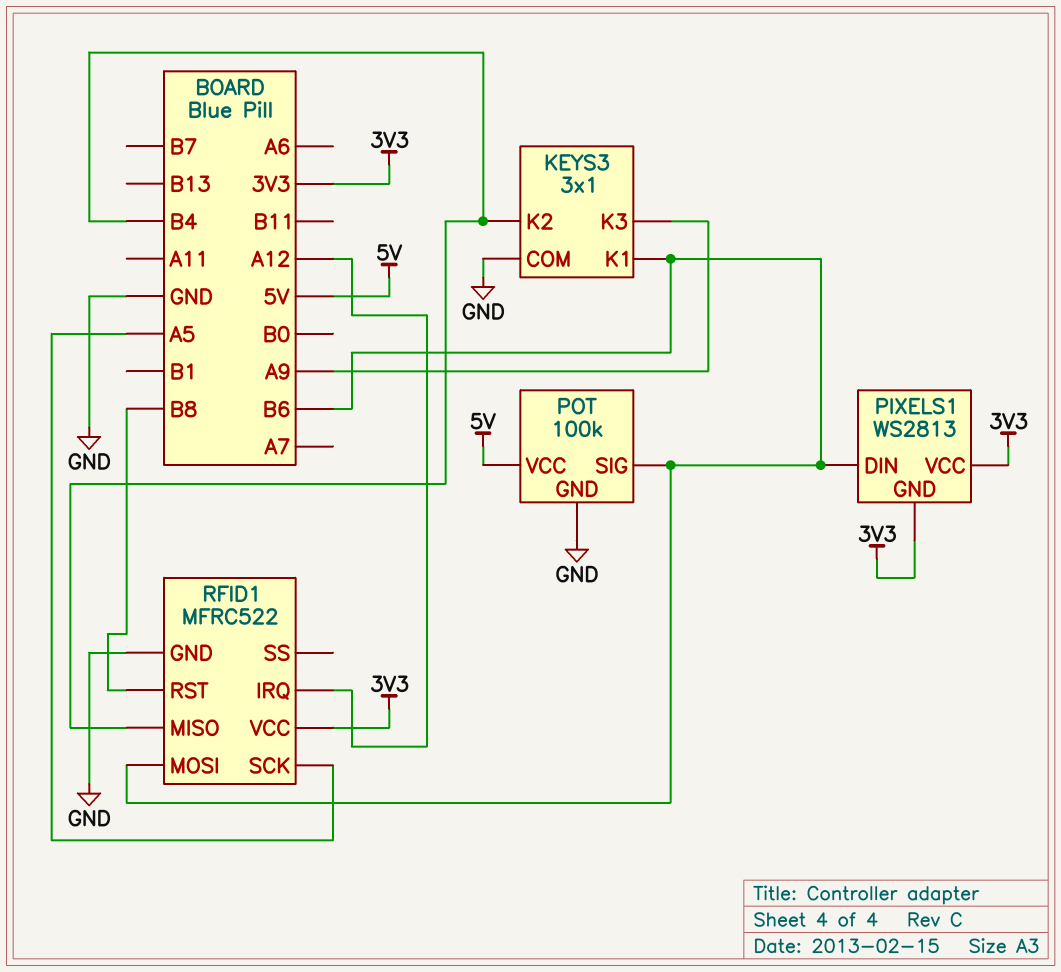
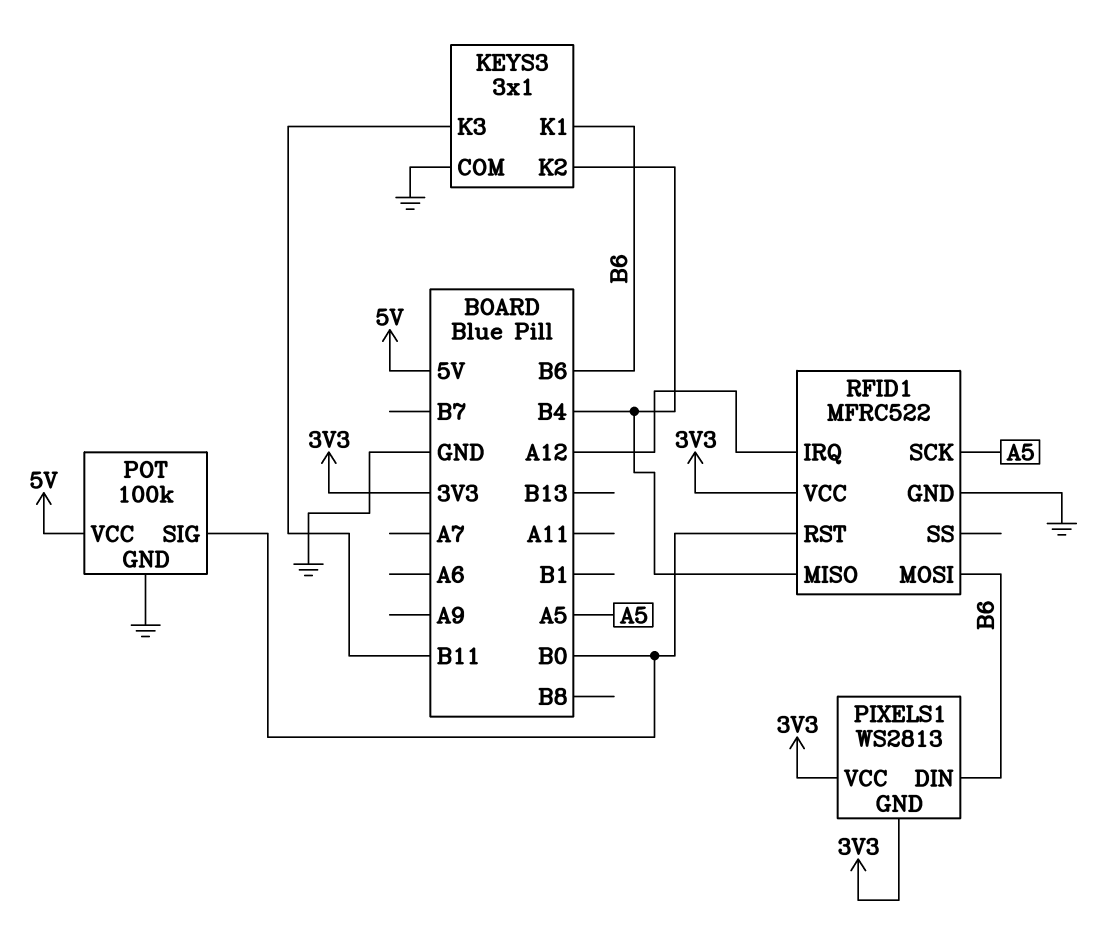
KEYS3 pin K3: A9 -> B11
POT pin SIG: B6 -> B0
RFID1 pin RST: B8 -> B0

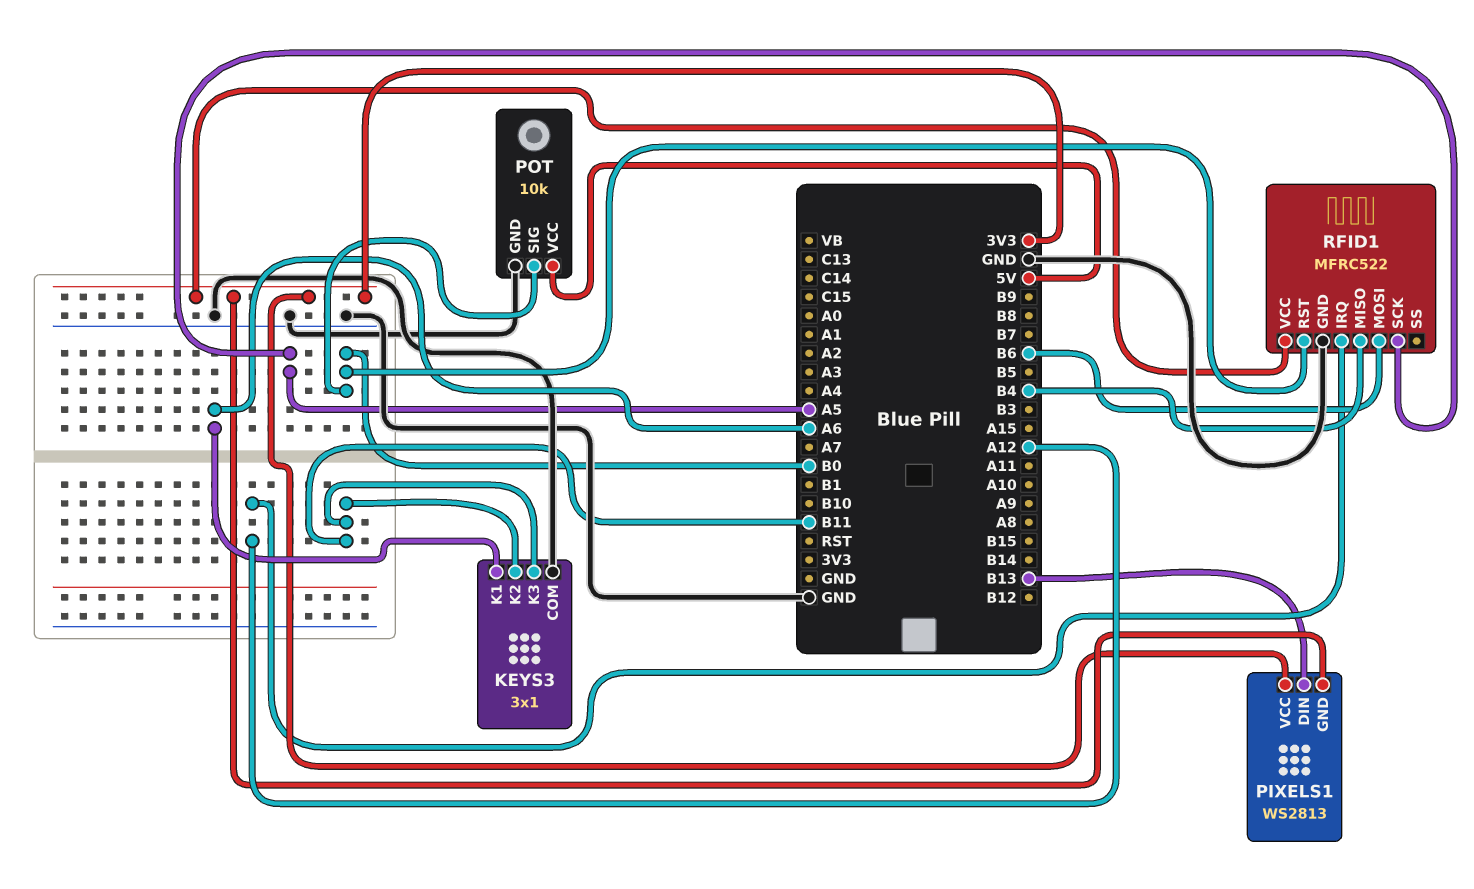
KEYS3 pin K1: B6 -> A6
KEYS3 pin K2: B4 -> B11
PIXELS1 pin DIN: B6 -> B13
POT: 100k -> 10k

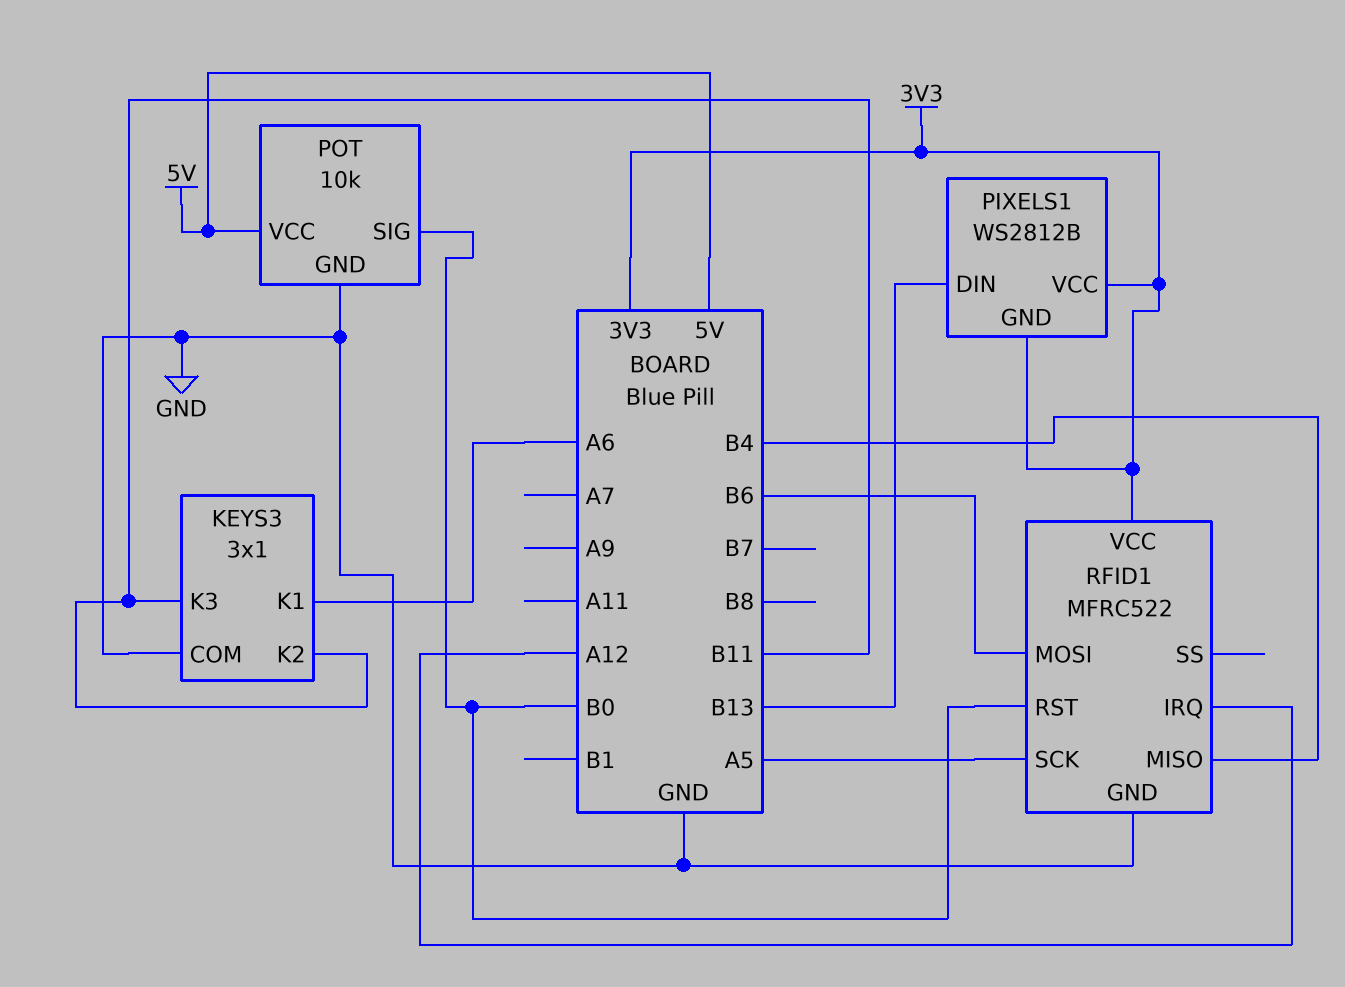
PIXELS1: WS2813 -> WS2812B

